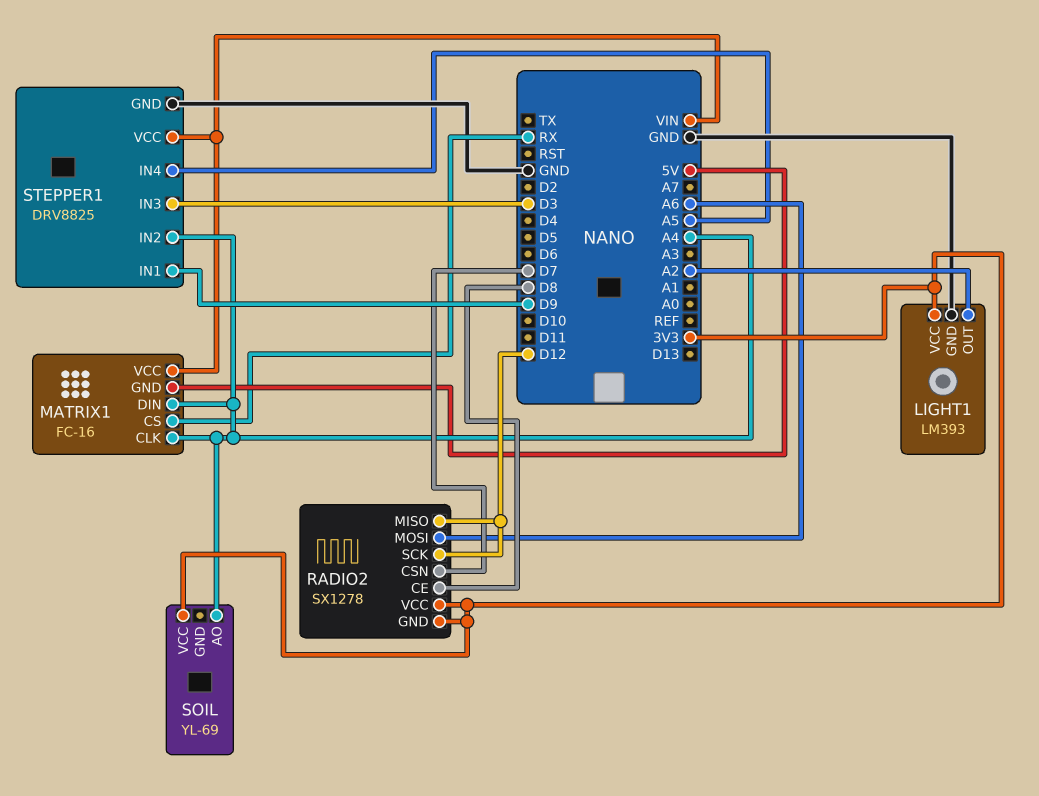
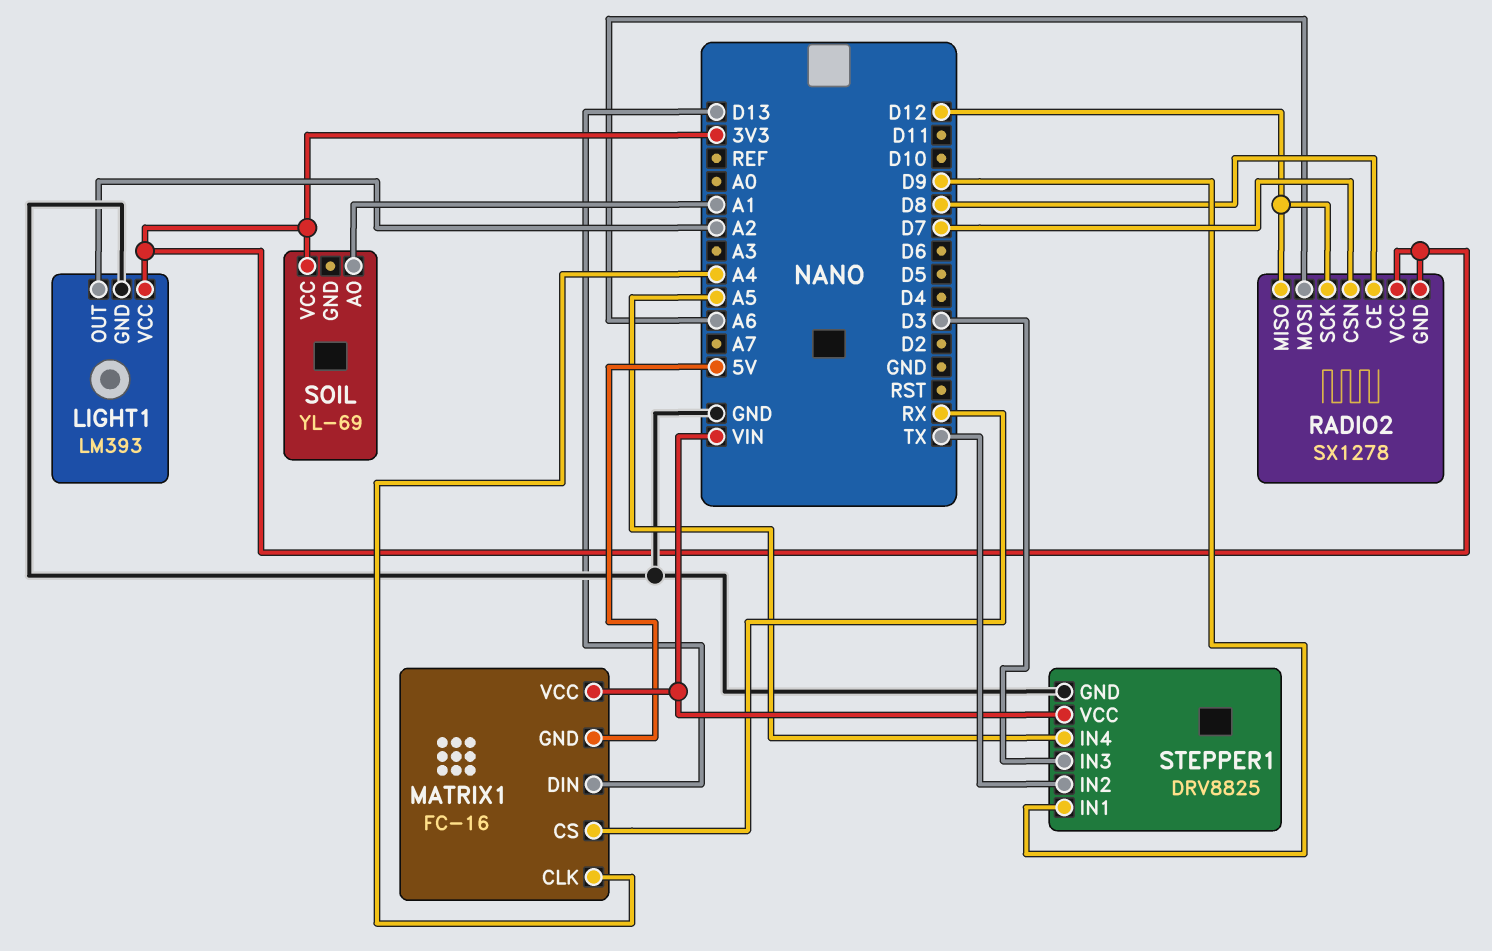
MATRIX1 pin DIN: A4 -> D13
SOIL pin AO: A4 -> A1
STEPPER1 pin IN2: A4 -> TX

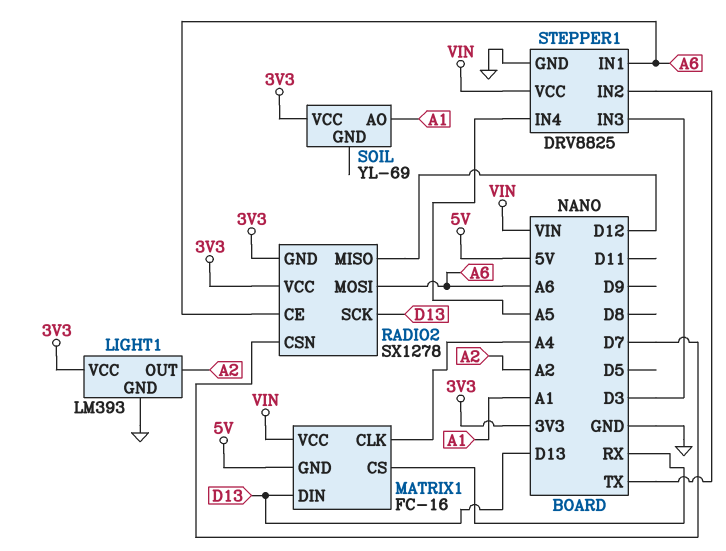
RADIO2 pin CE: D8 -> A6
RADIO2 pin SCK: D12 -> D13
STEPPER1 pin IN1: D9 -> A6

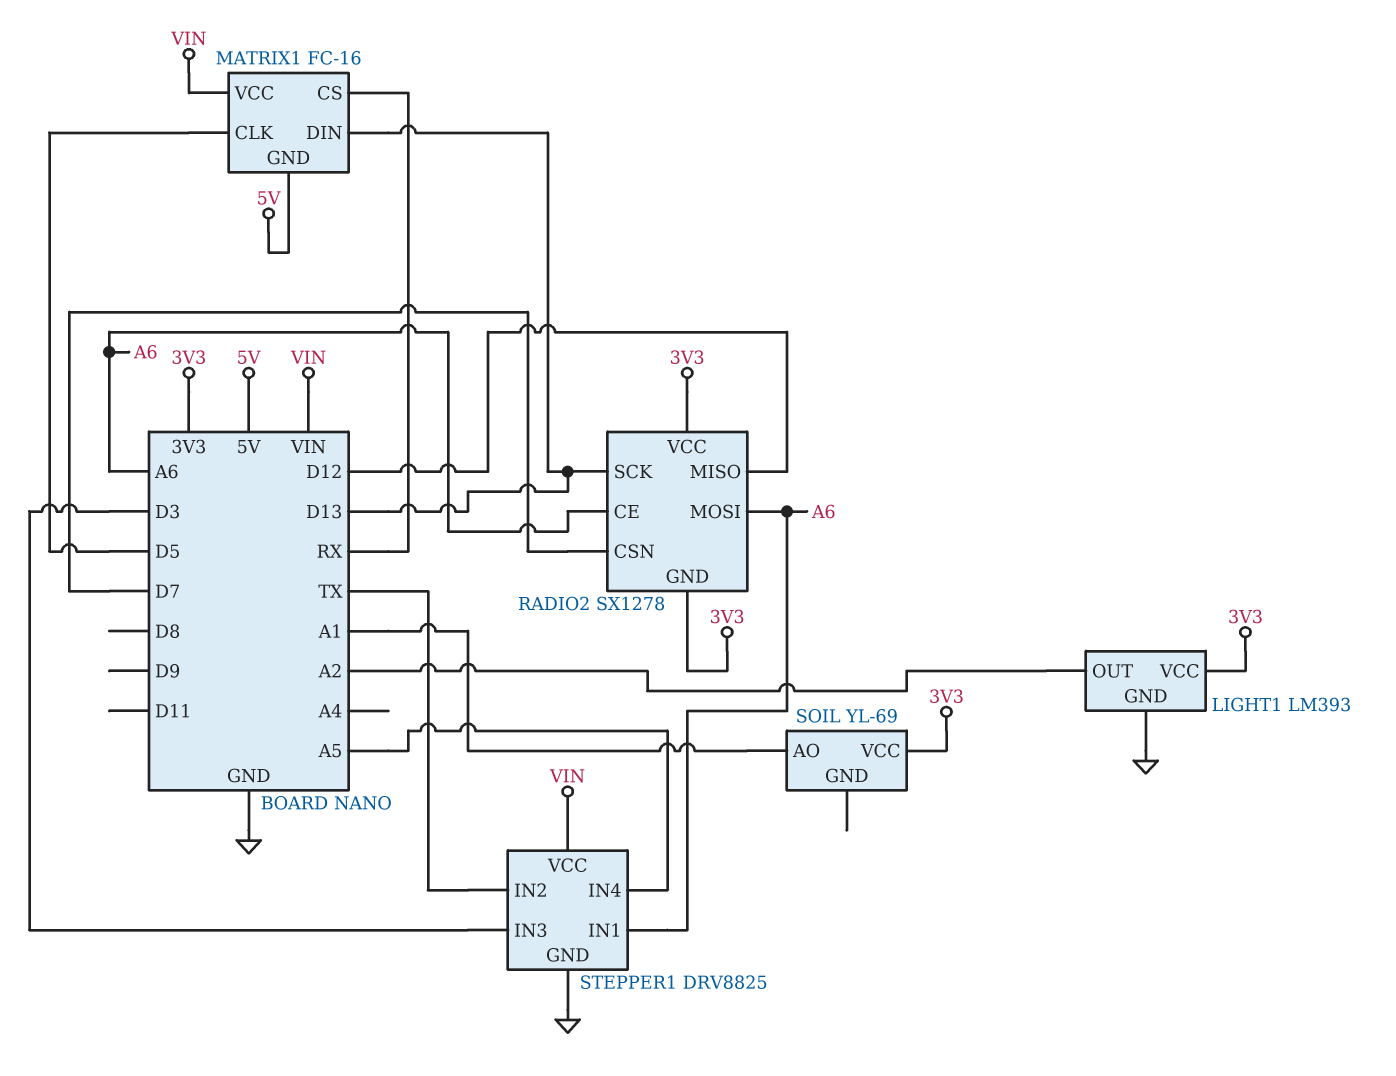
MATRIX1 pin CLK: A4 -> D5

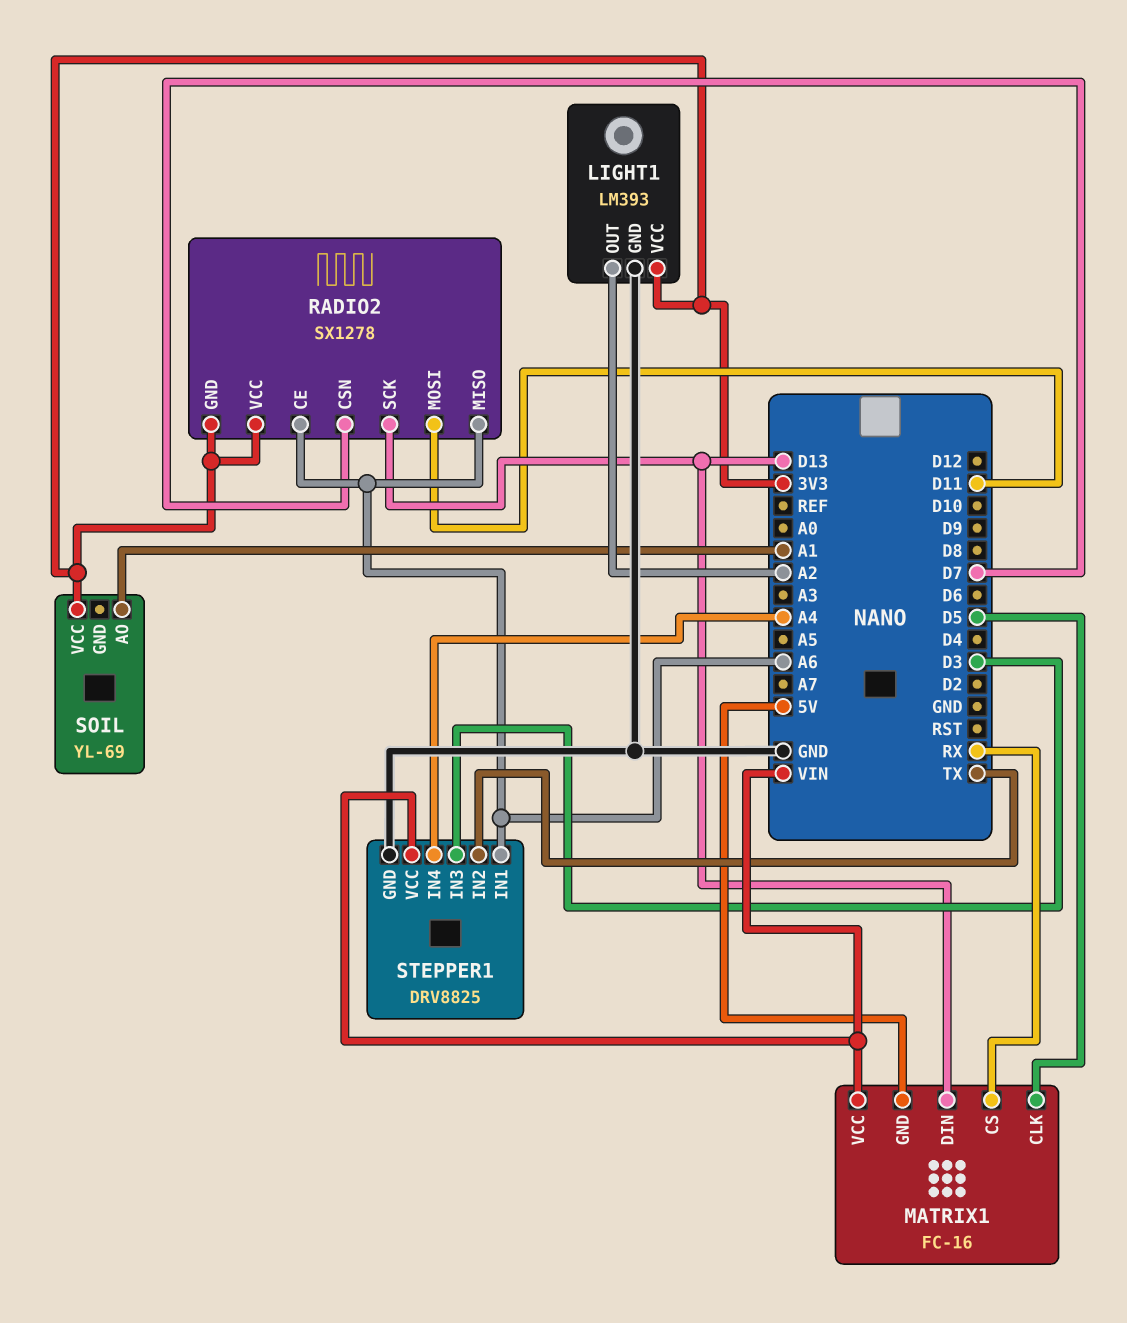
RADIO2 pin MISO: D12 -> A6
RADIO2 pin MOSI: A6 -> D11
STEPPER1 pin IN4: A5 -> A4

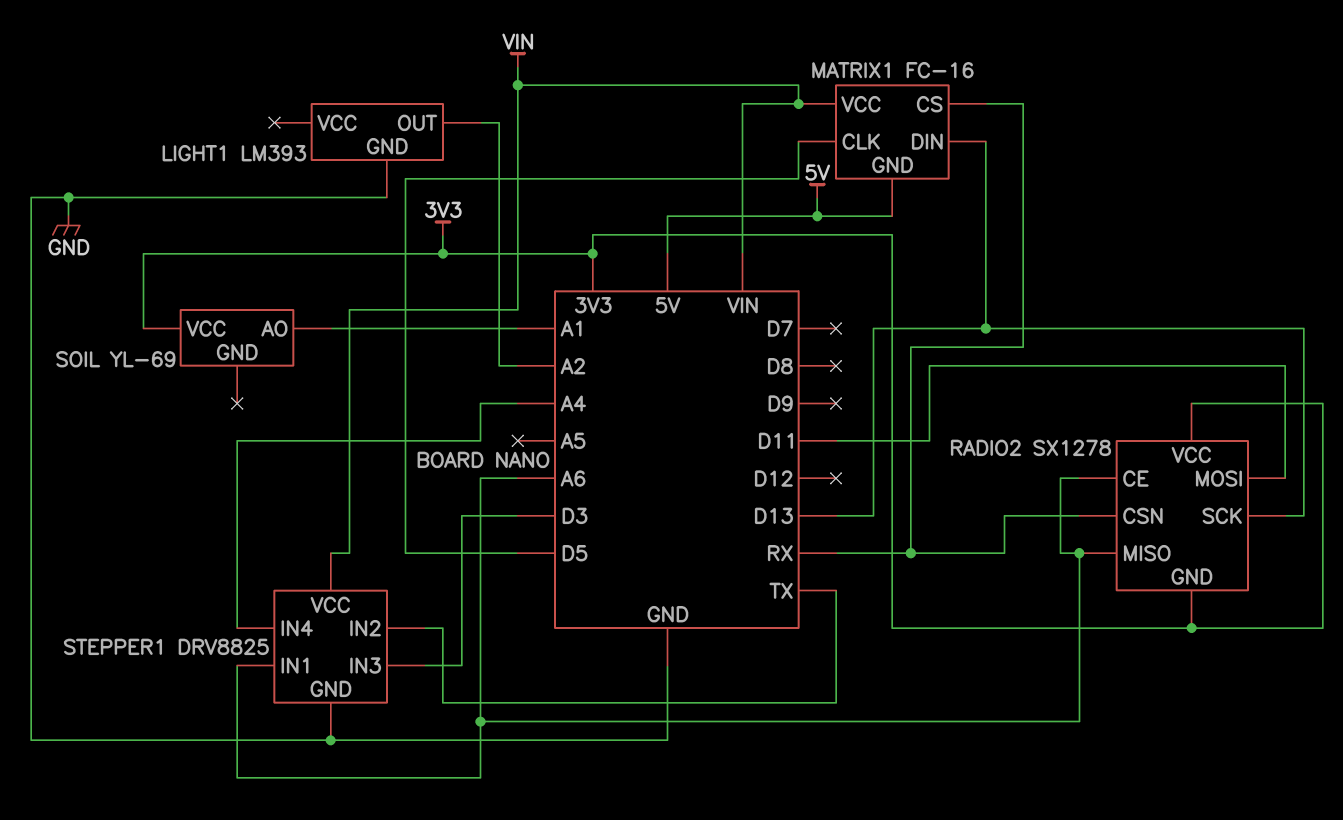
LIGHT1 pin VCC: 3V3 -> none
RADIO2 pin CSN: D7 -> RX

